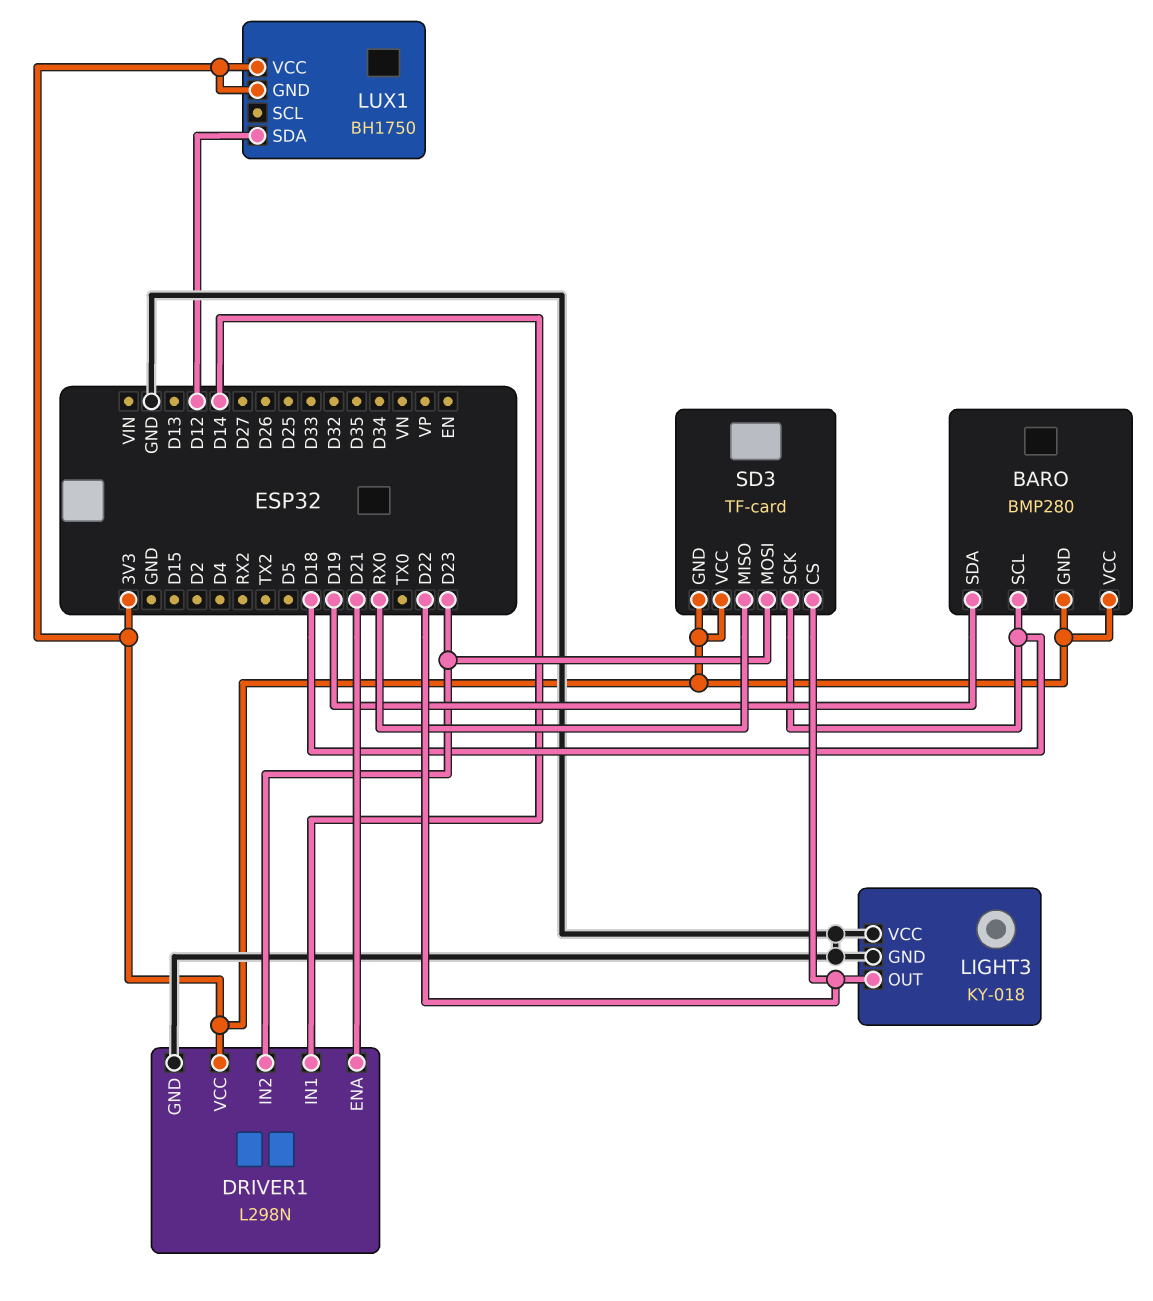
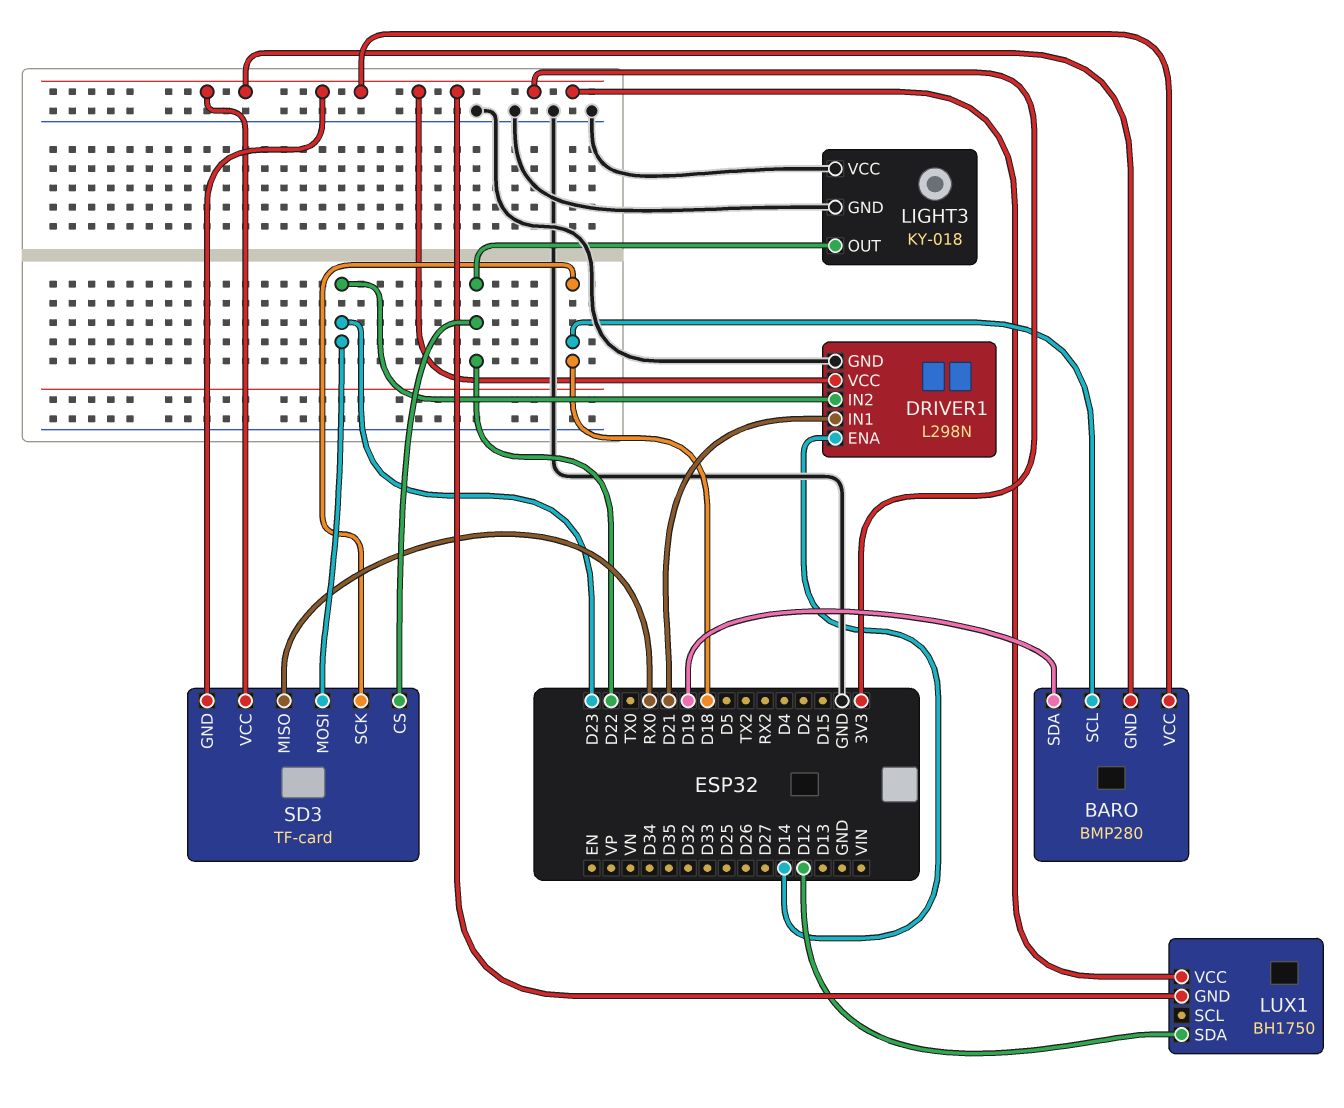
DRIVER1 pin ENA: D21 -> D14
DRIVER1 pin IN1: D14 -> D21

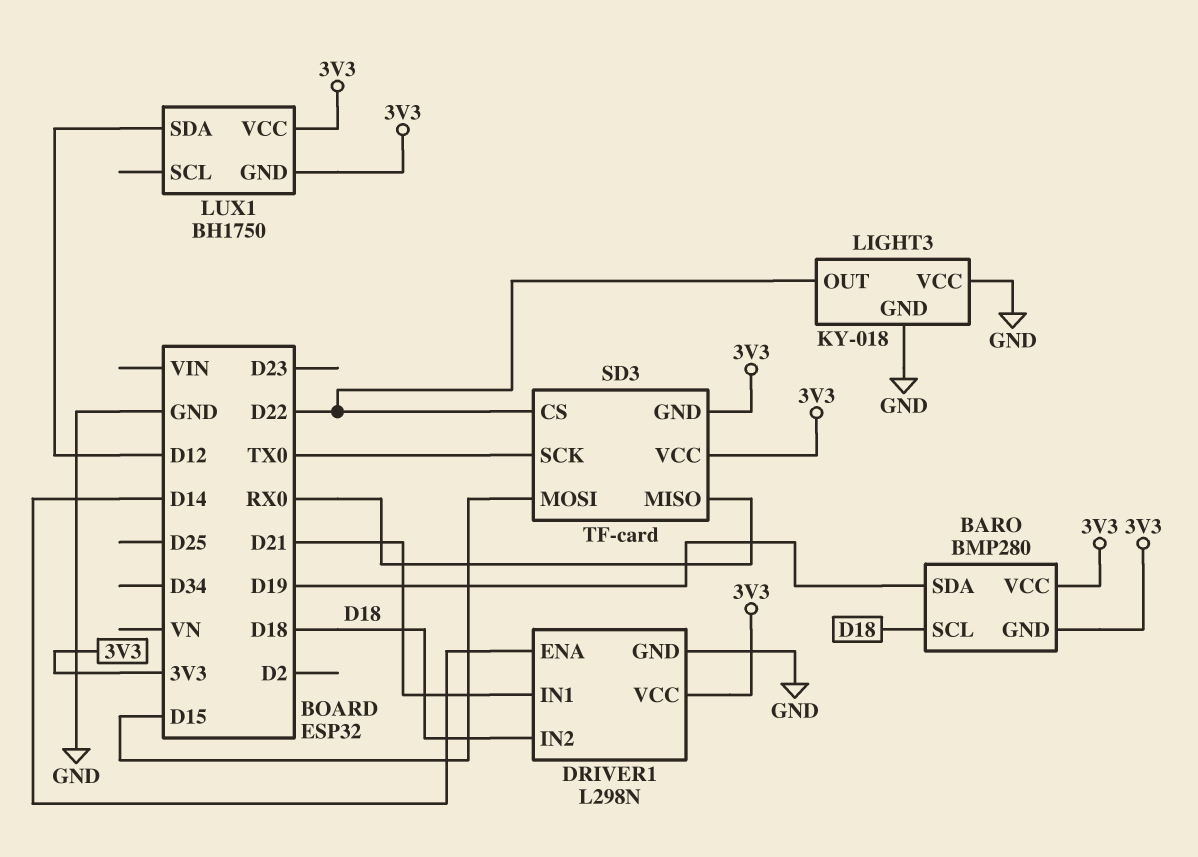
DRIVER1 pin IN2: D23 -> D18
SD3 pin MOSI: D23 -> D15
SD3 pin SCK: D18 -> TX0

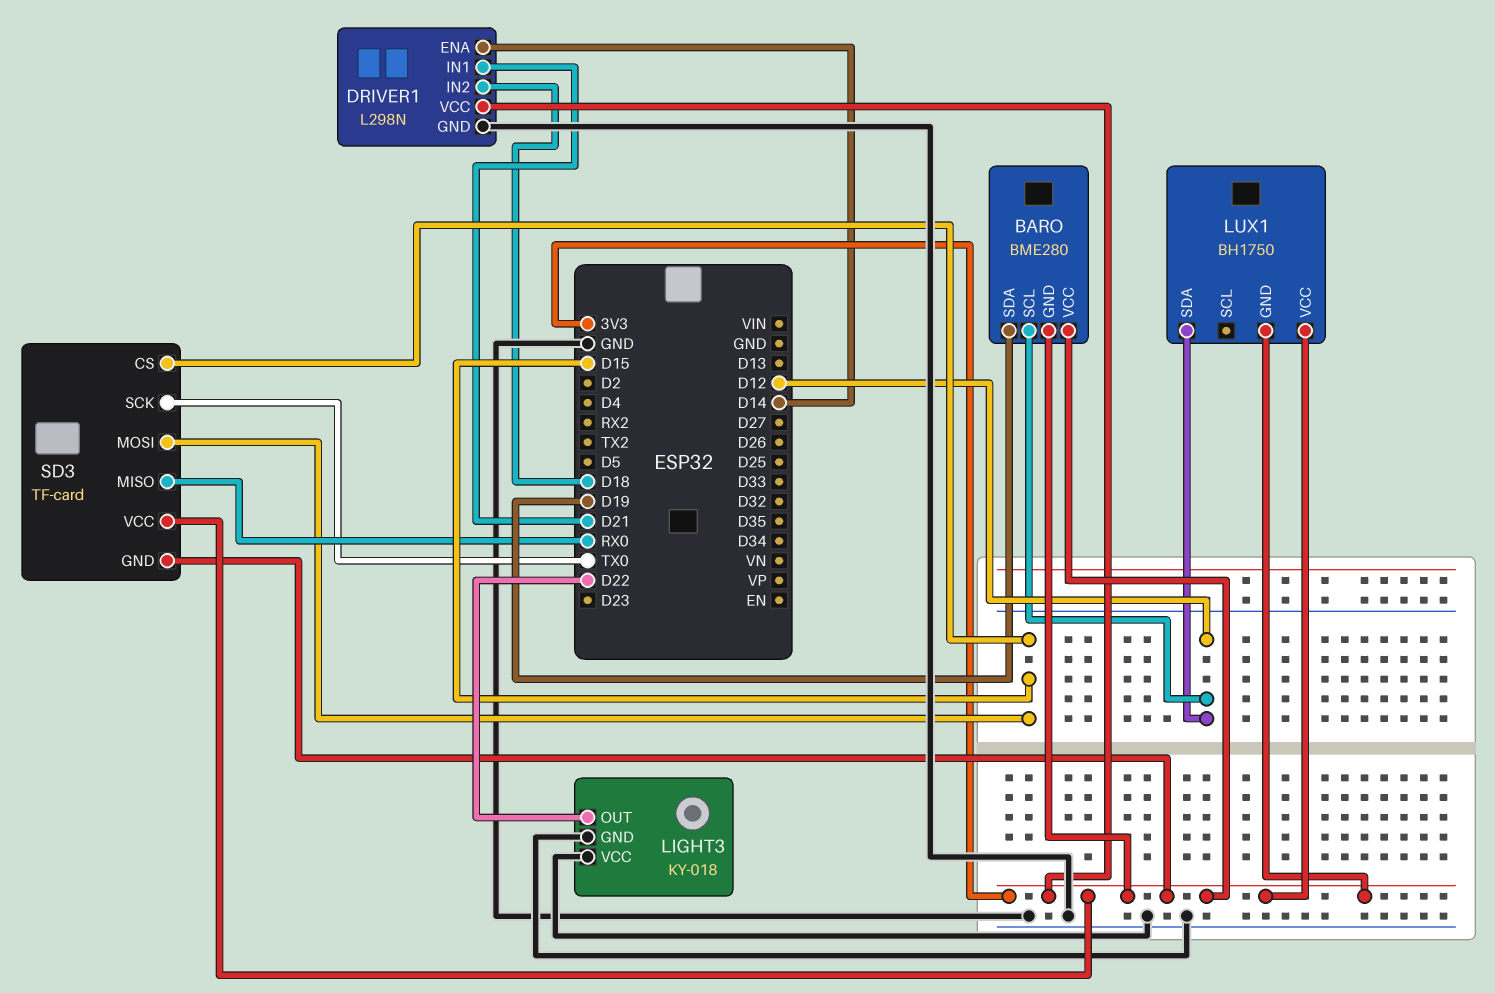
BARO: BMP280 -> BME280
BARO pin SCL: D18 -> D12
SD3 pin CS: D22 -> D15

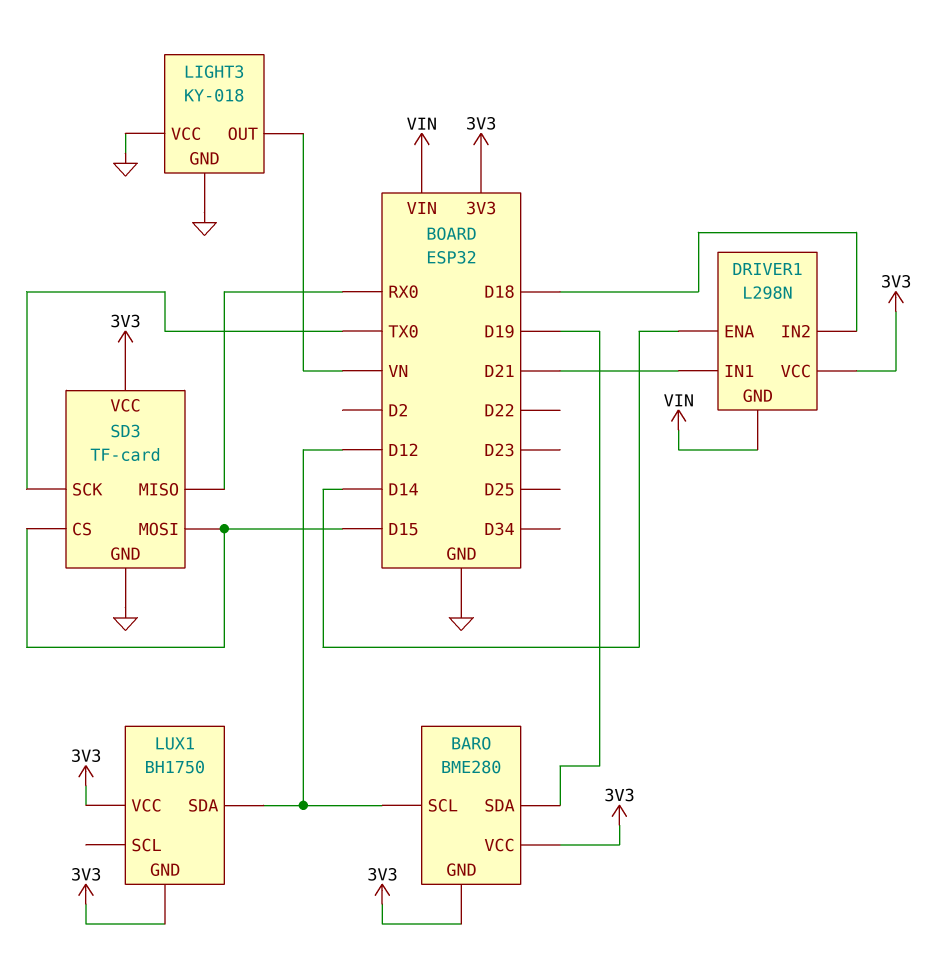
DRIVER1 pin GND: GND -> VIN
LIGHT3 pin OUT: D22 -> VN
SD3 pin GND: 3V3 -> GND

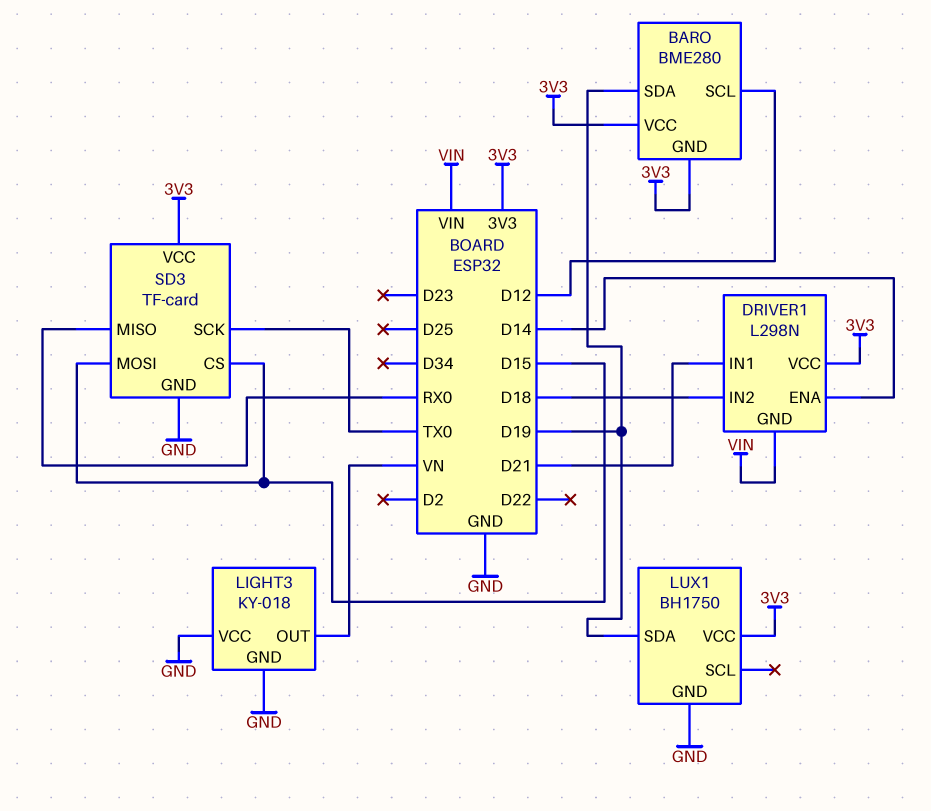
LUX1 pin GND: 3V3 -> GND
LUX1 pin SDA: D12 -> D19

